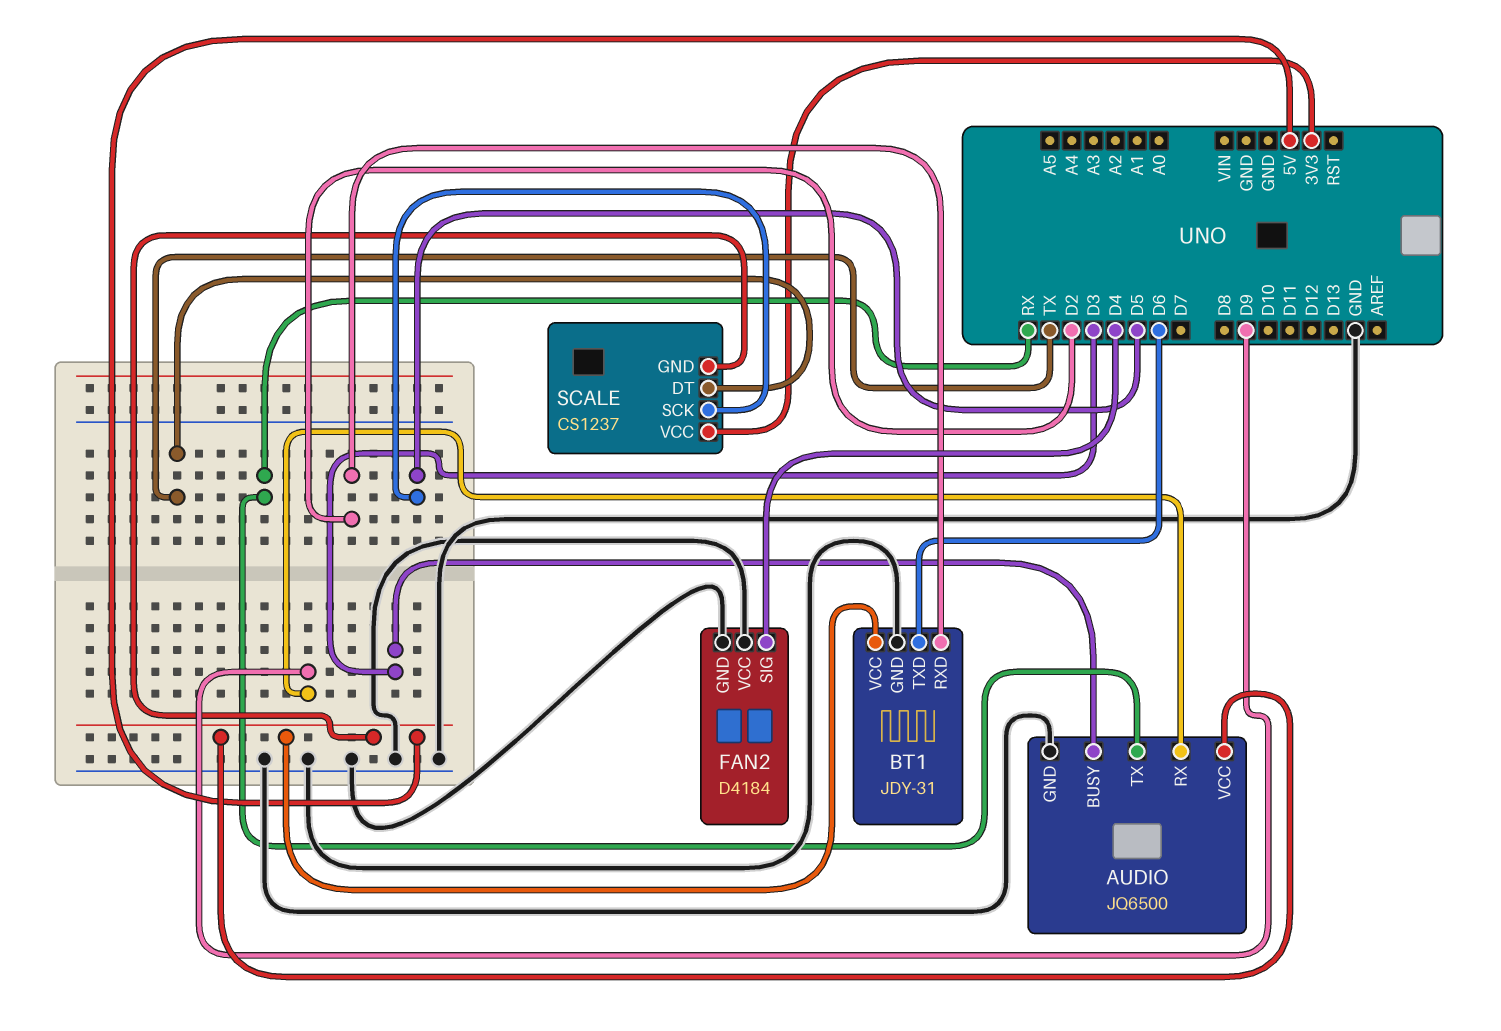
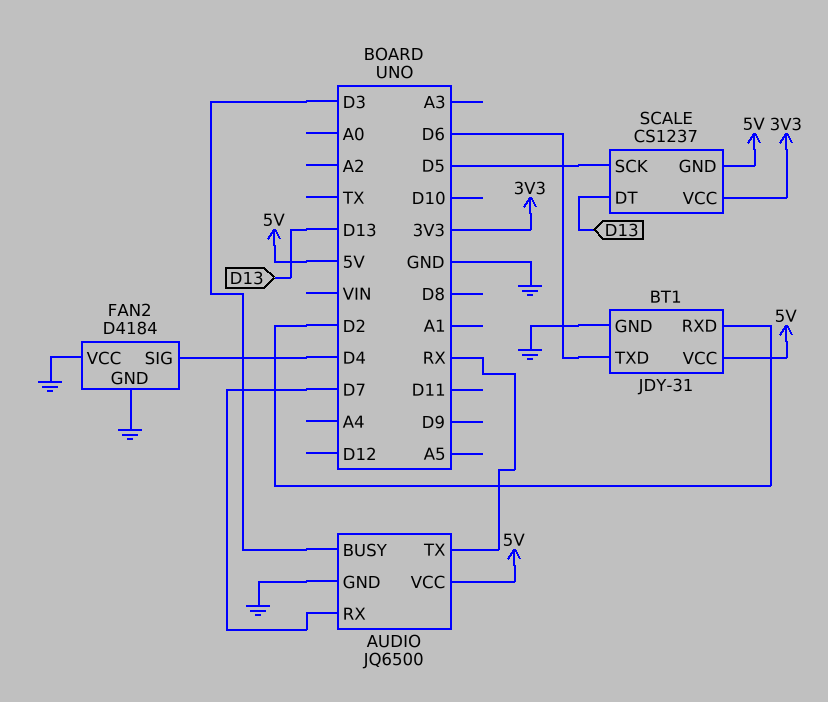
AUDIO pin RX: D9 -> D7
SCALE pin DT: TX -> D13

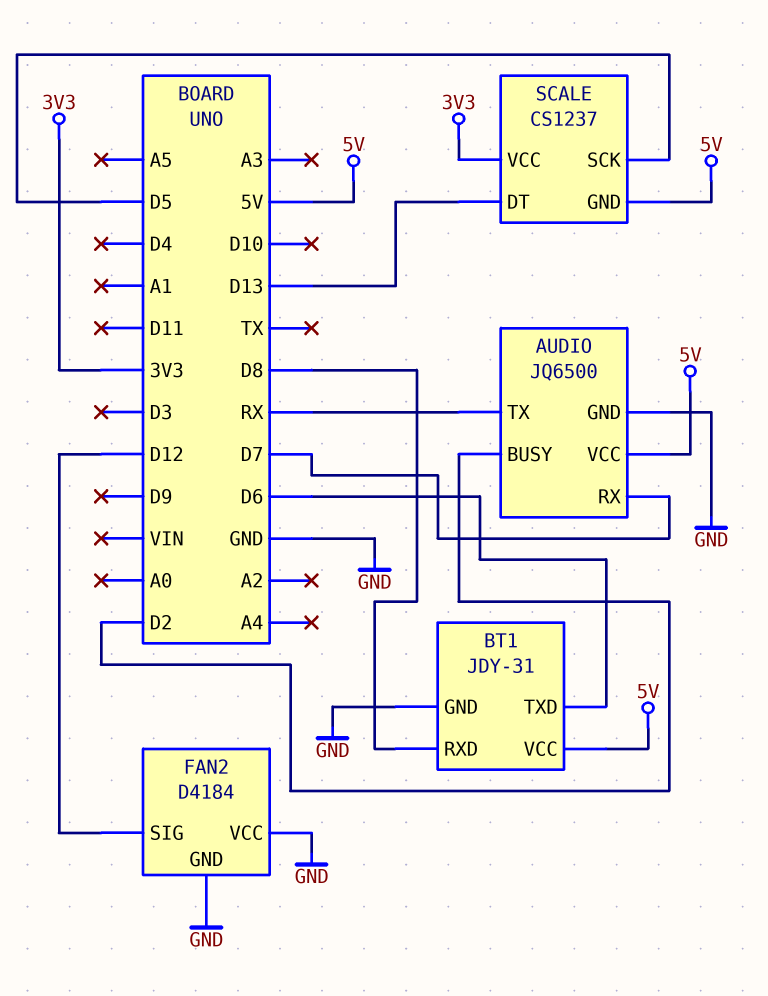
AUDIO pin BUSY: D3 -> D2
BT1 pin RXD: D2 -> D8
FAN2 pin SIG: D4 -> D12

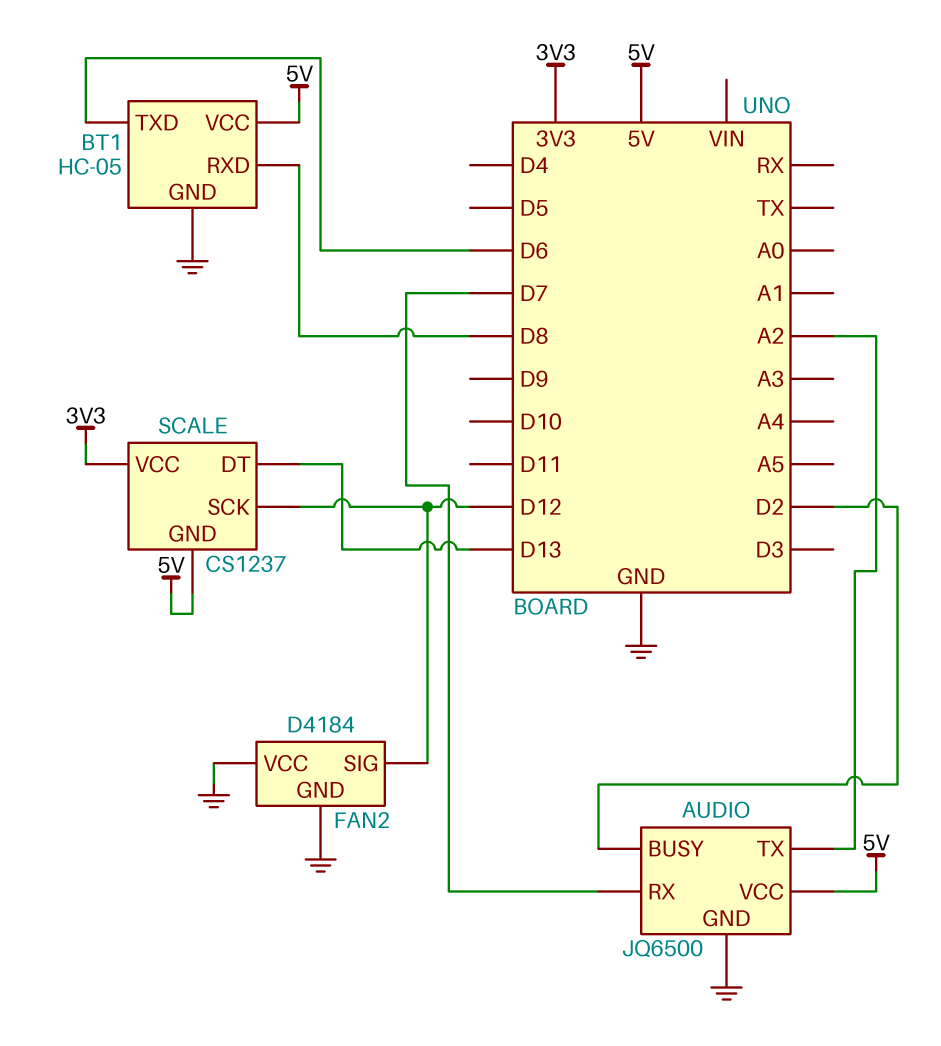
AUDIO pin TX: RX -> A2
BT1: JDY-31 -> HC-05
SCALE pin SCK: D5 -> D12

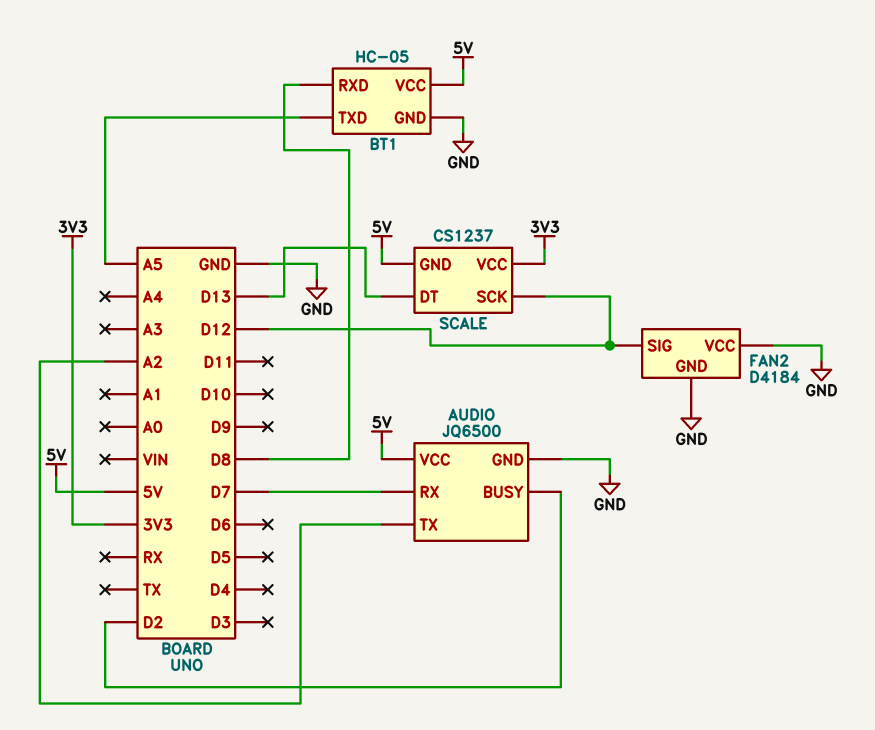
BT1 pin TXD: D6 -> A5

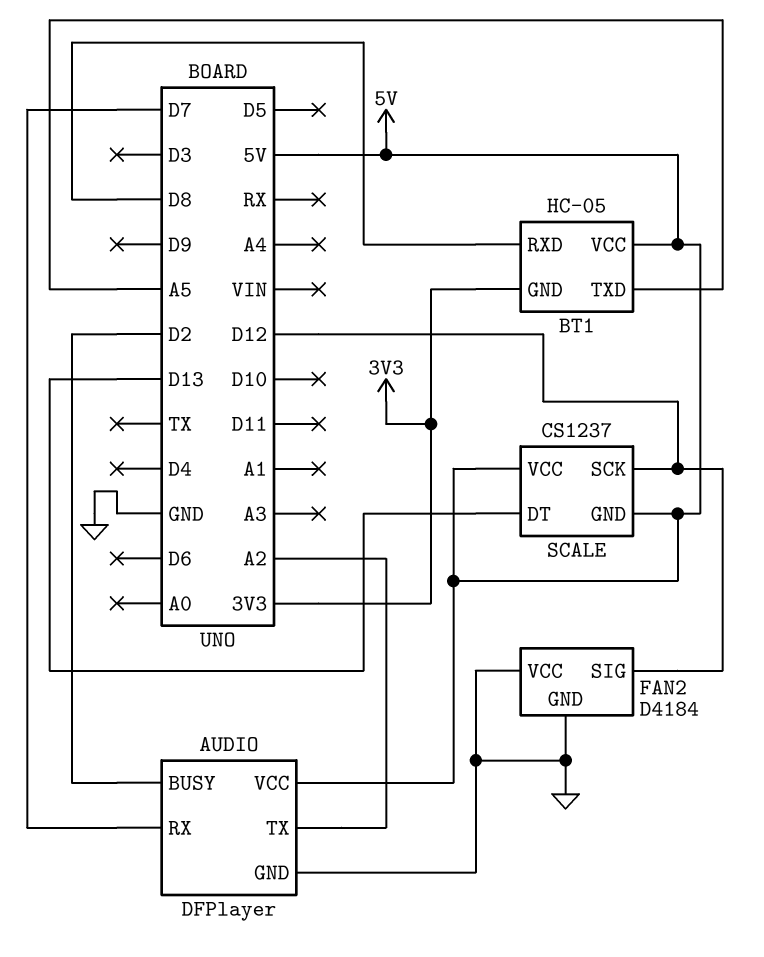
AUDIO: JQ6500 -> DFPlayer
BT1 pin GND: GND -> 3V3
SCALE pin VCC: 3V3 -> 5V

